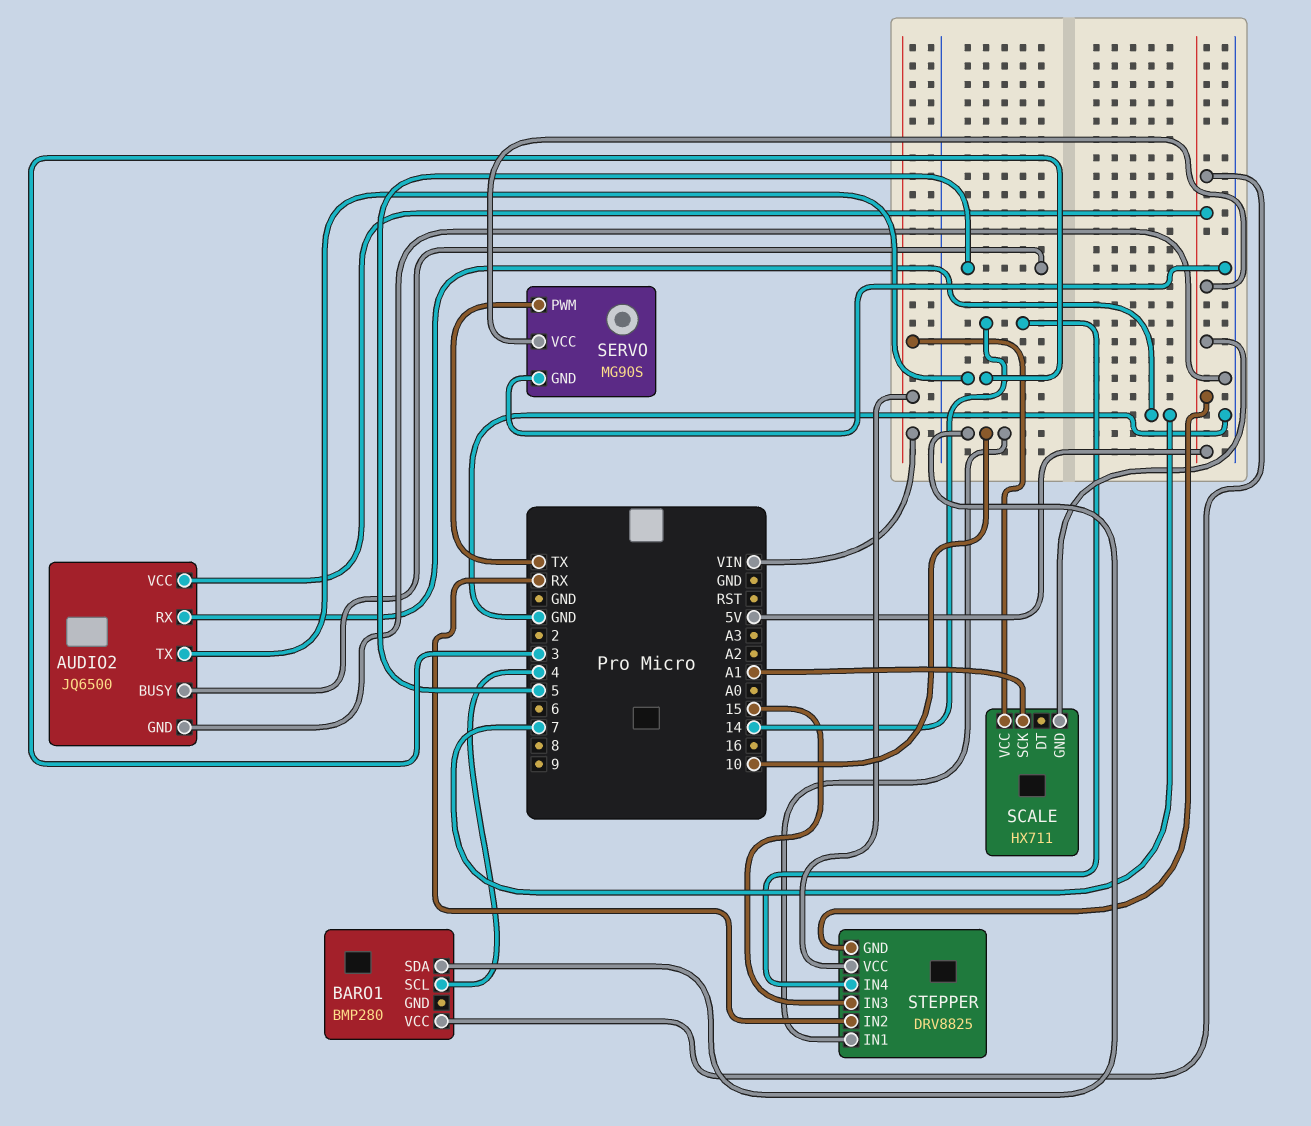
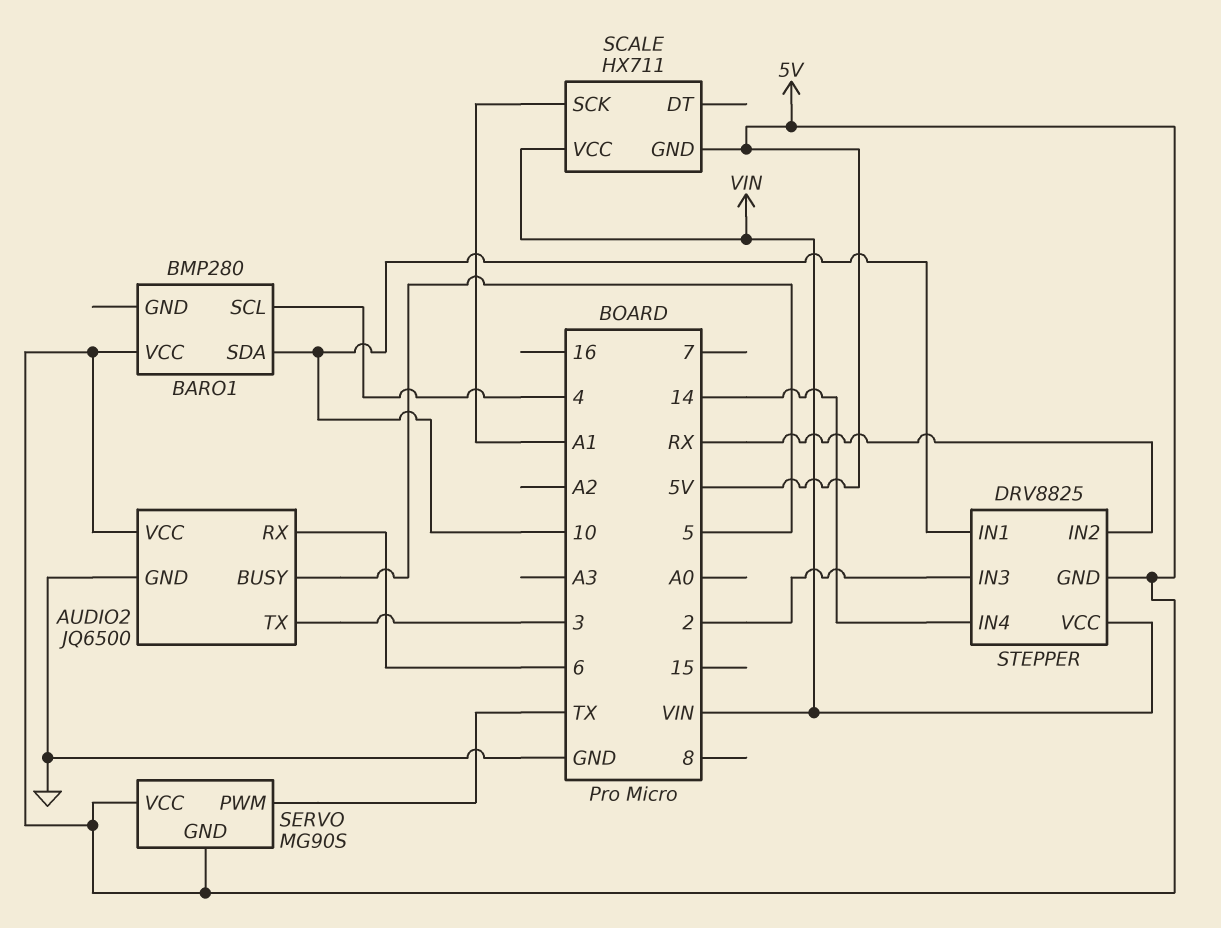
AUDIO2 pin RX: 7 -> 6
SERVO pin GND: GND -> 5V
STEPPER pin IN3: 15 -> 2

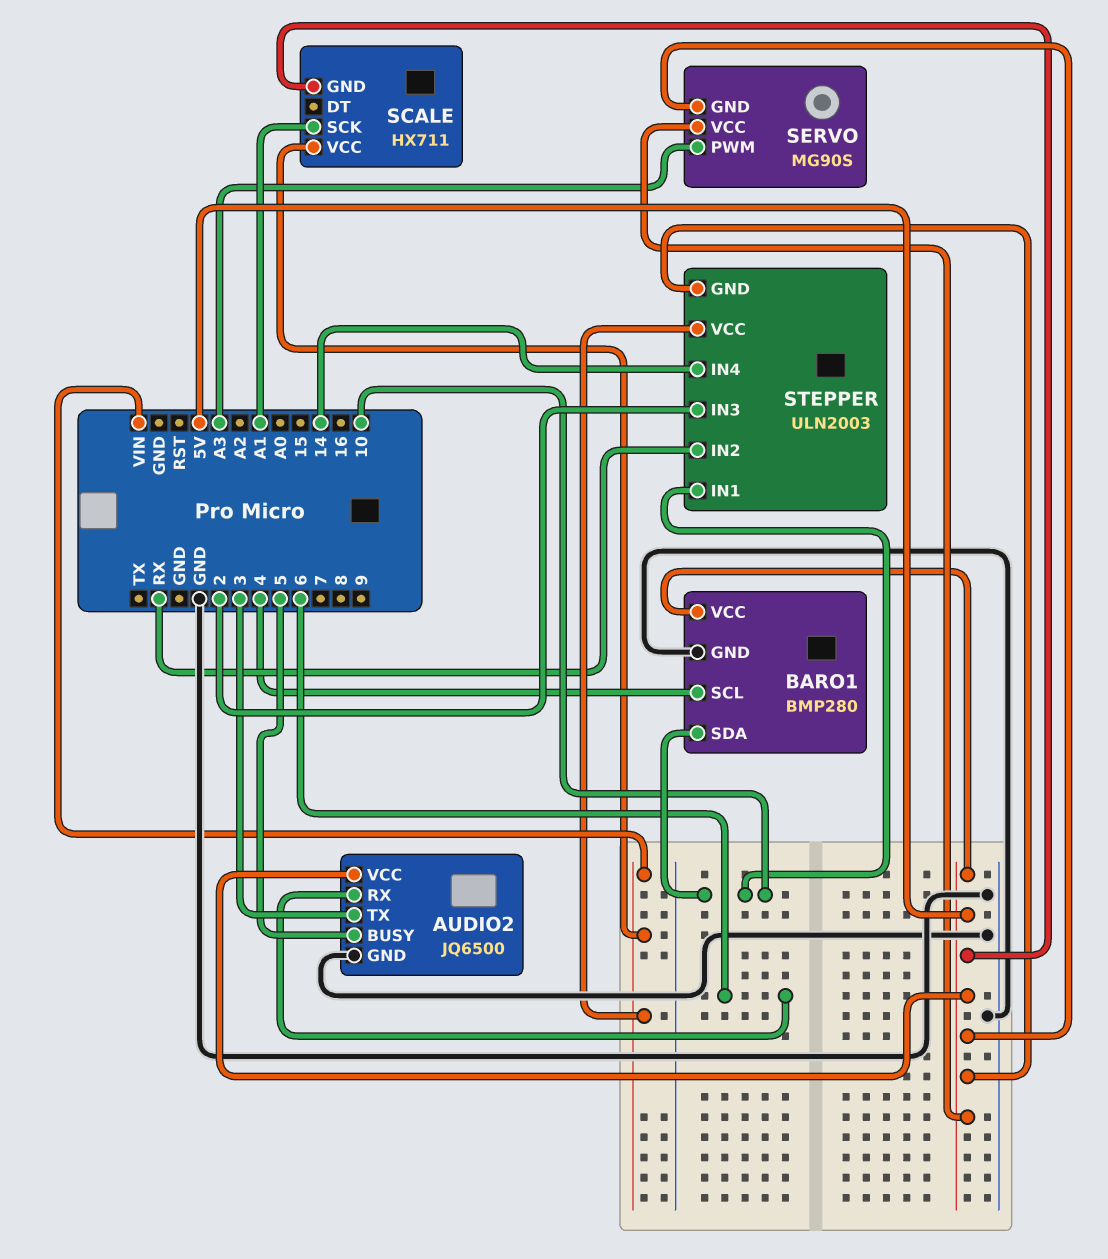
BARO1 pin GND: none -> GND
SERVO pin PWM: TX -> A3
STEPPER: DRV8825 -> ULN2003

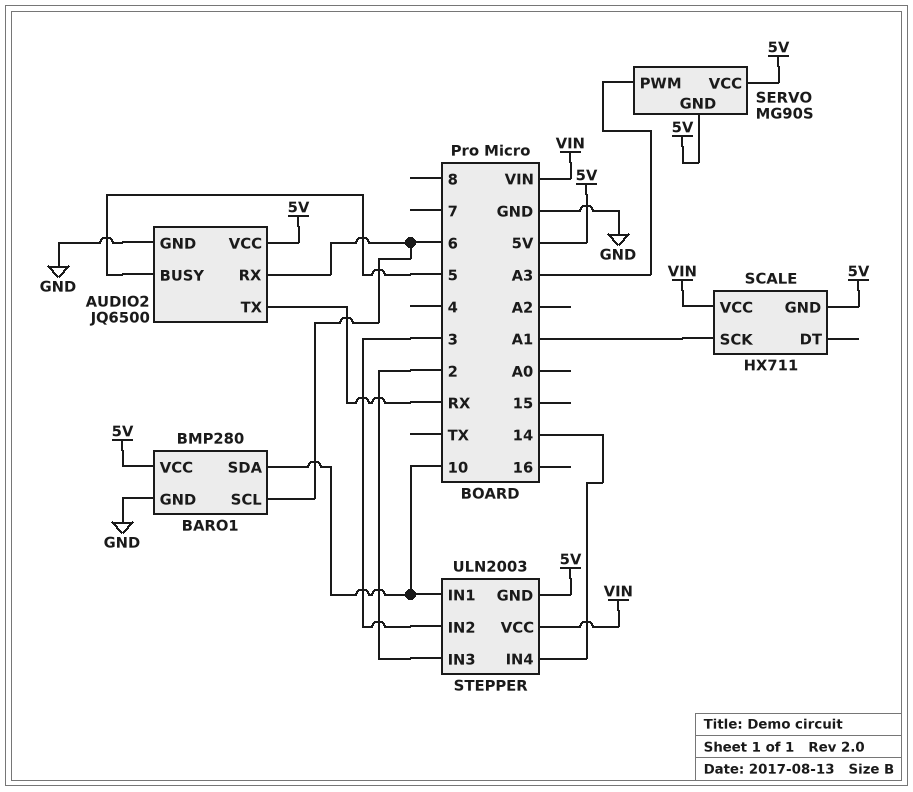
AUDIO2 pin TX: 3 -> RX
BARO1 pin SCL: 4 -> 6
STEPPER pin IN2: RX -> 3

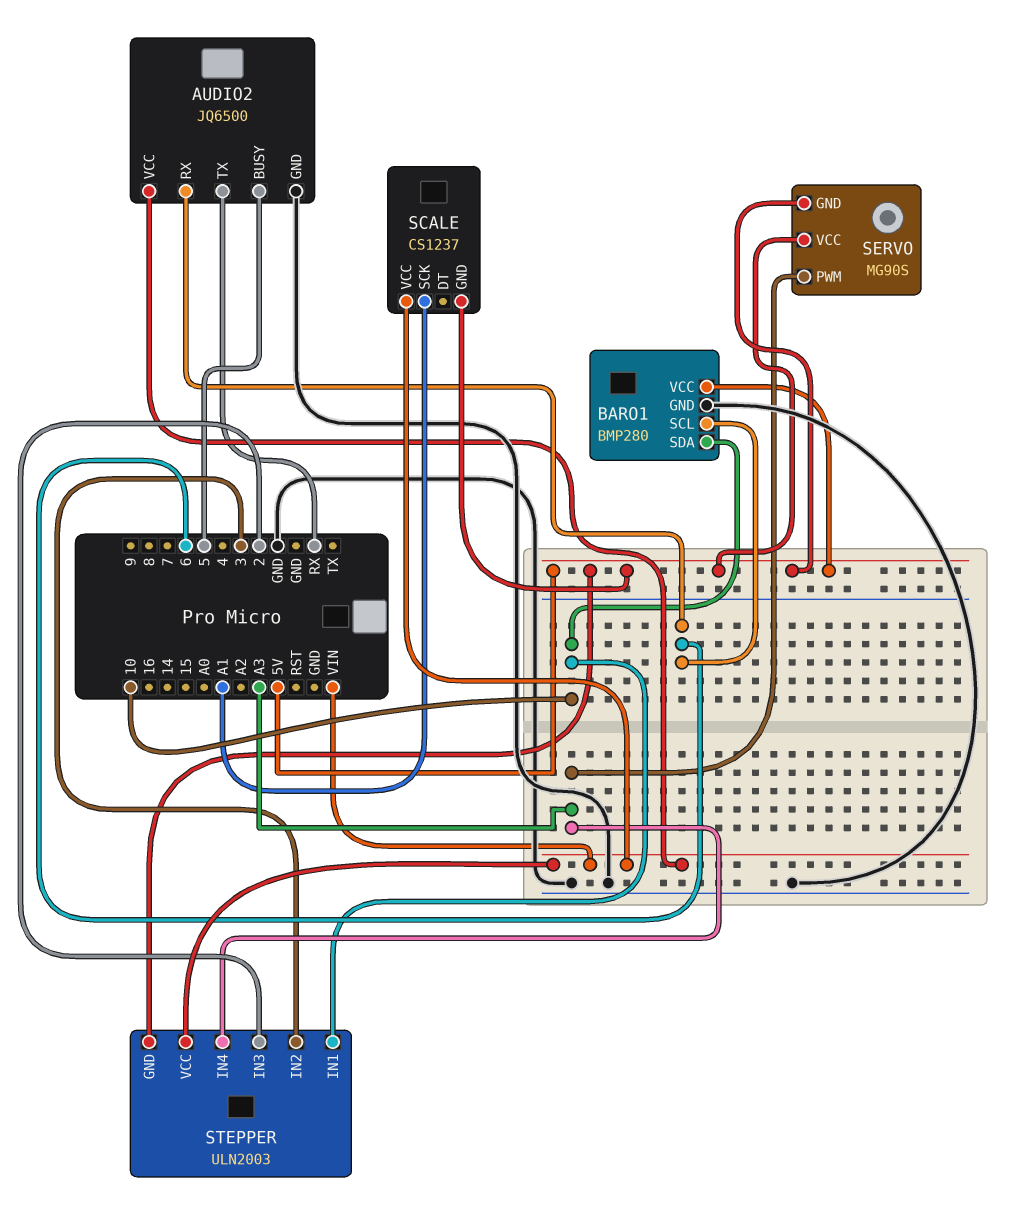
AUDIO2 pin VCC: 5V -> VIN
SCALE: HX711 -> CS1237
STEPPER pin IN4: 14 -> A3

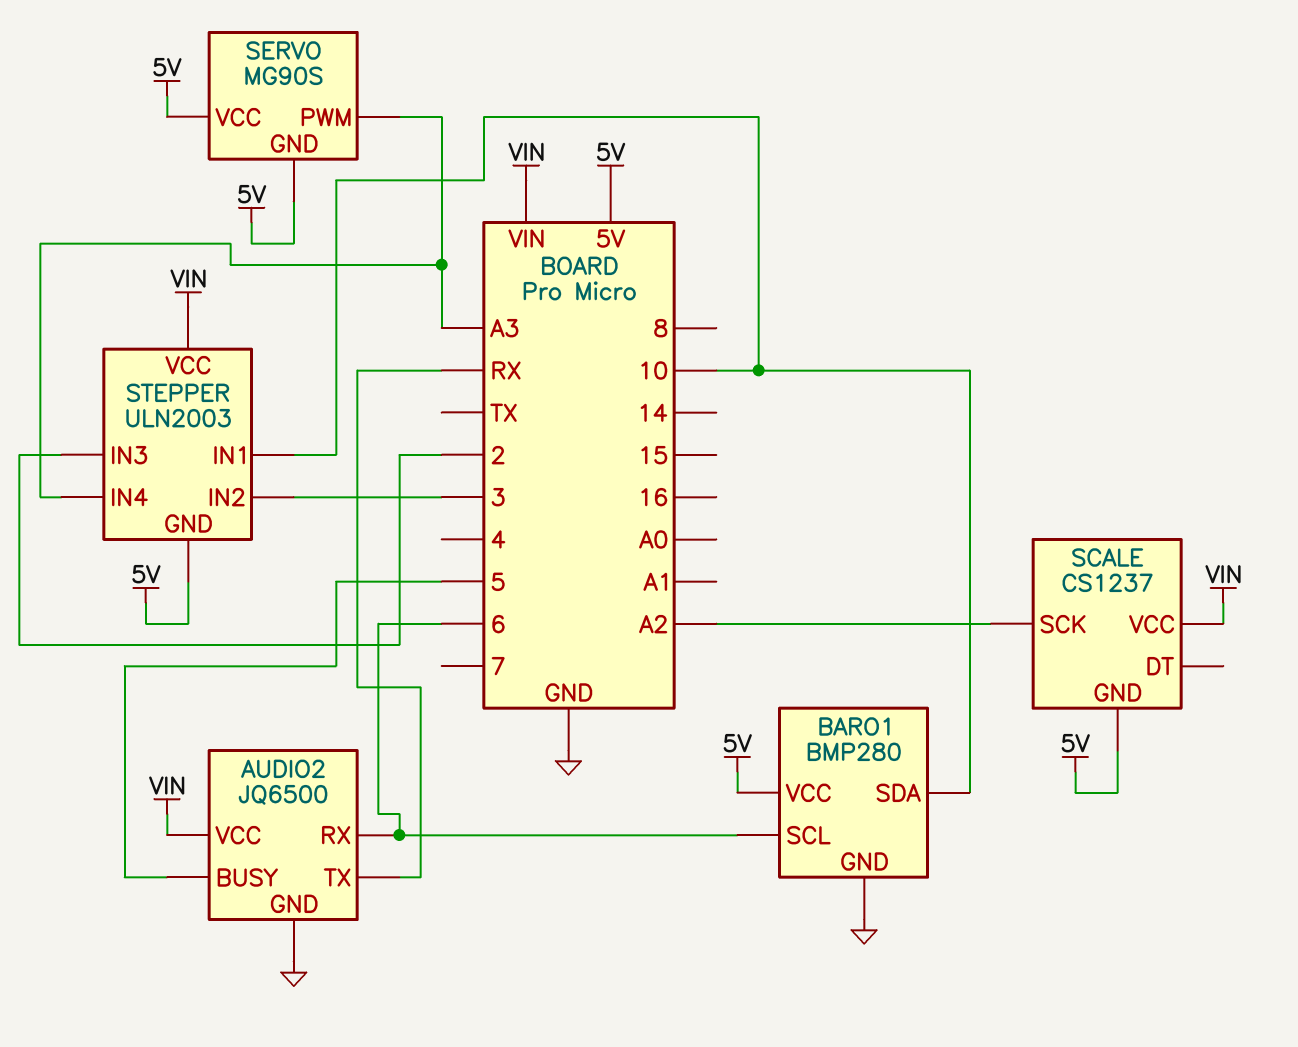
SCALE pin SCK: A1 -> A2

